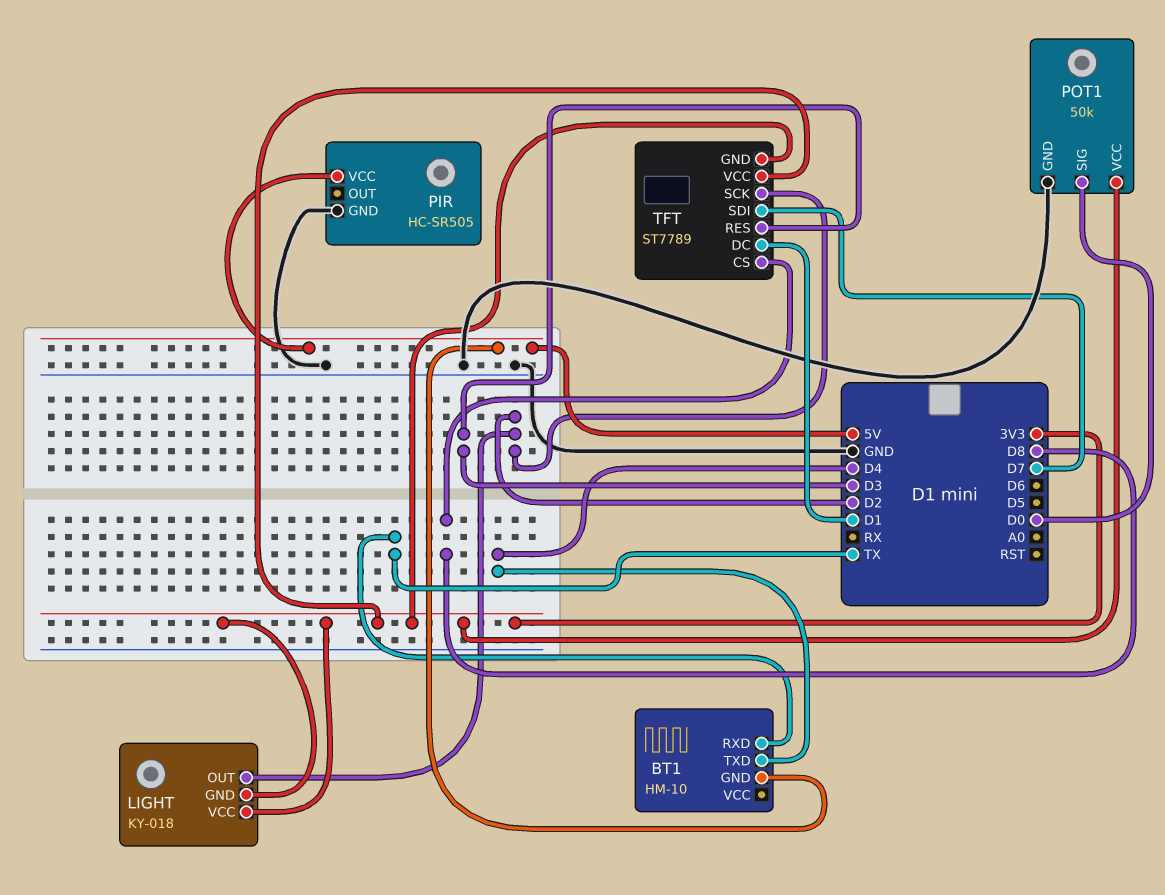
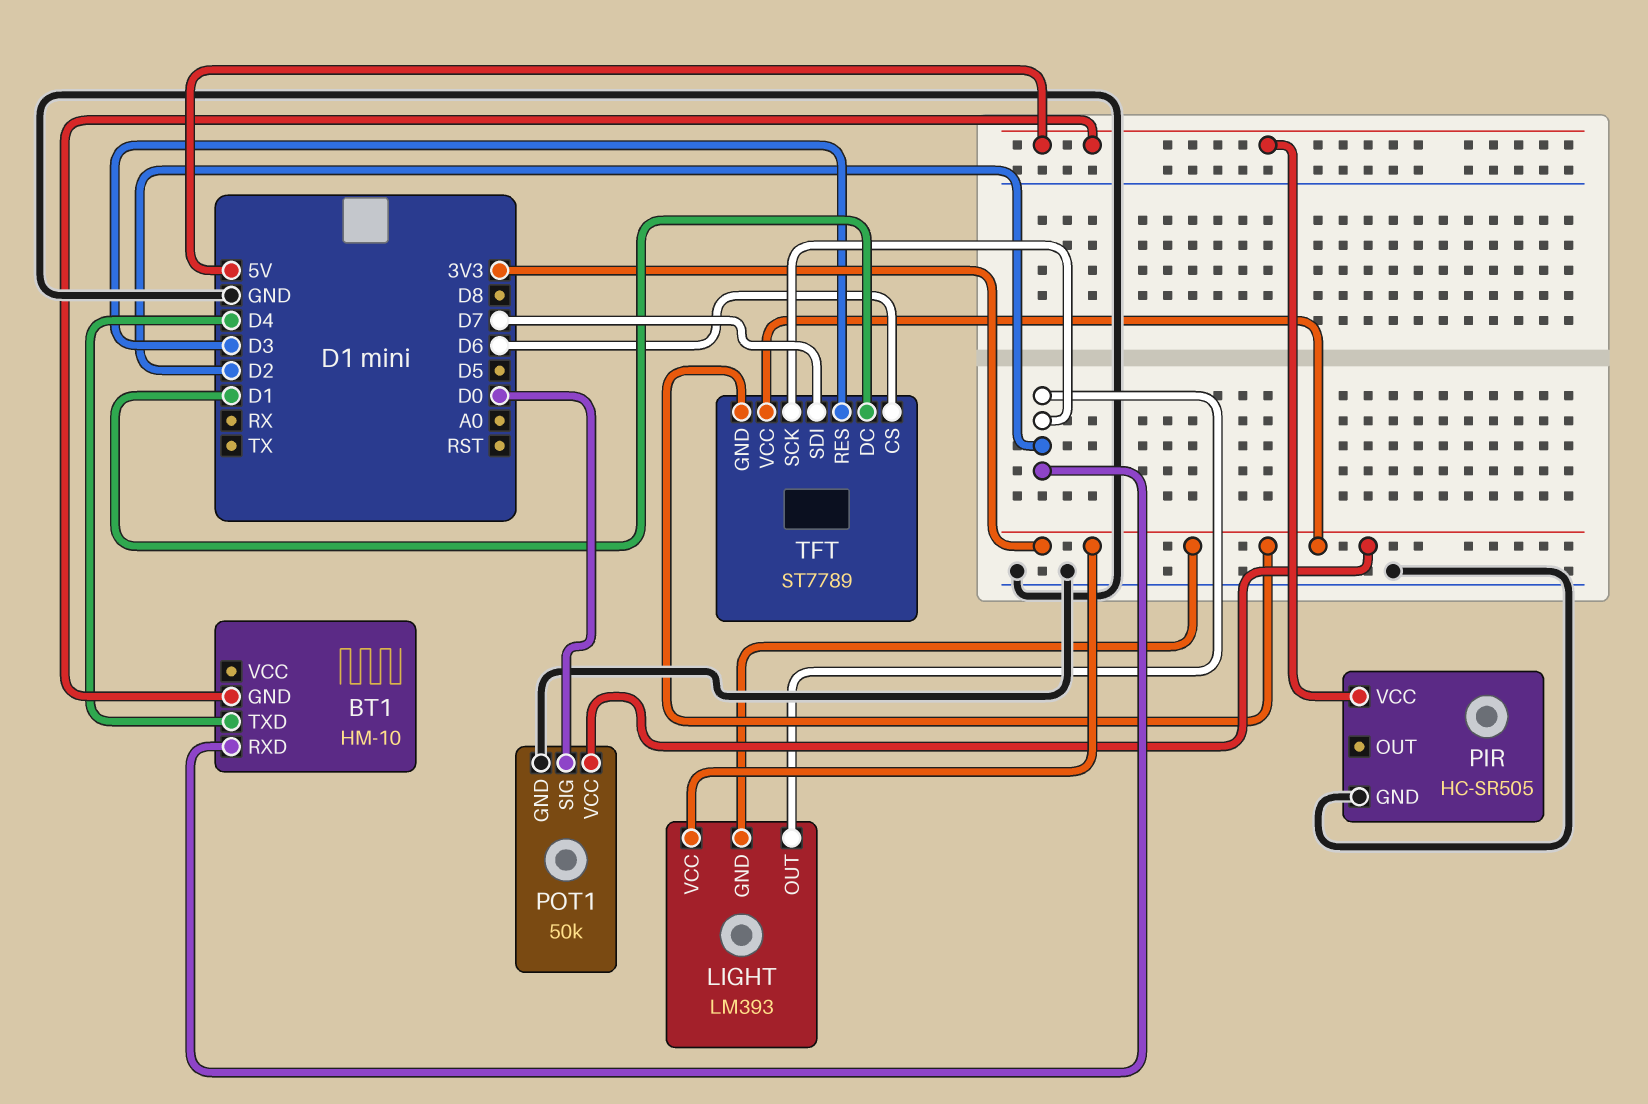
BT1 pin RXD: TX -> D2
LIGHT: KY-018 -> LM393
TFT pin CS: D8 -> D6

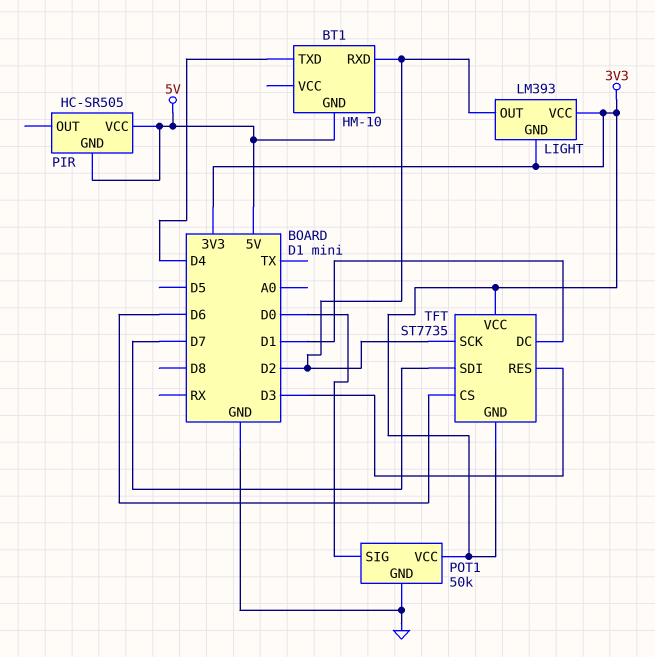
PIR pin GND: GND -> 5V
TFT: ST7789 -> ST7735

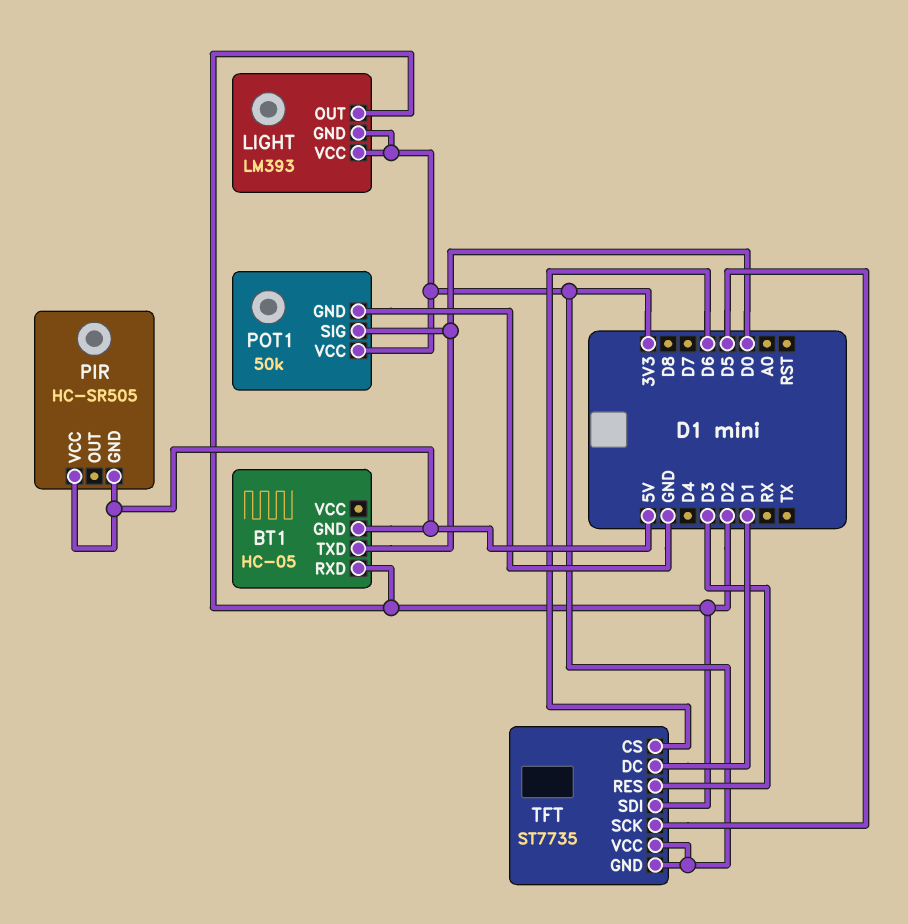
BT1: HM-10 -> HC-05
BT1 pin TXD: D4 -> D0
TFT pin SCK: D2 -> D5
TFT pin SDI: D7 -> D2

